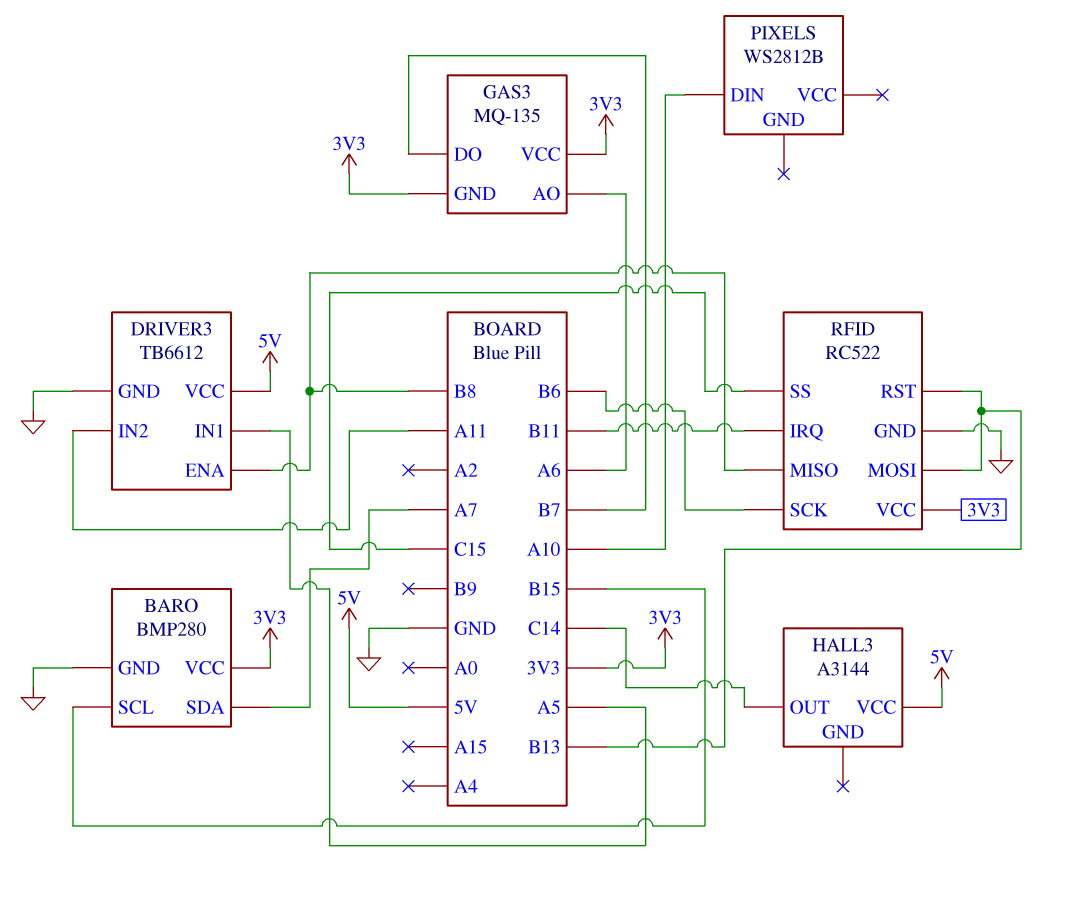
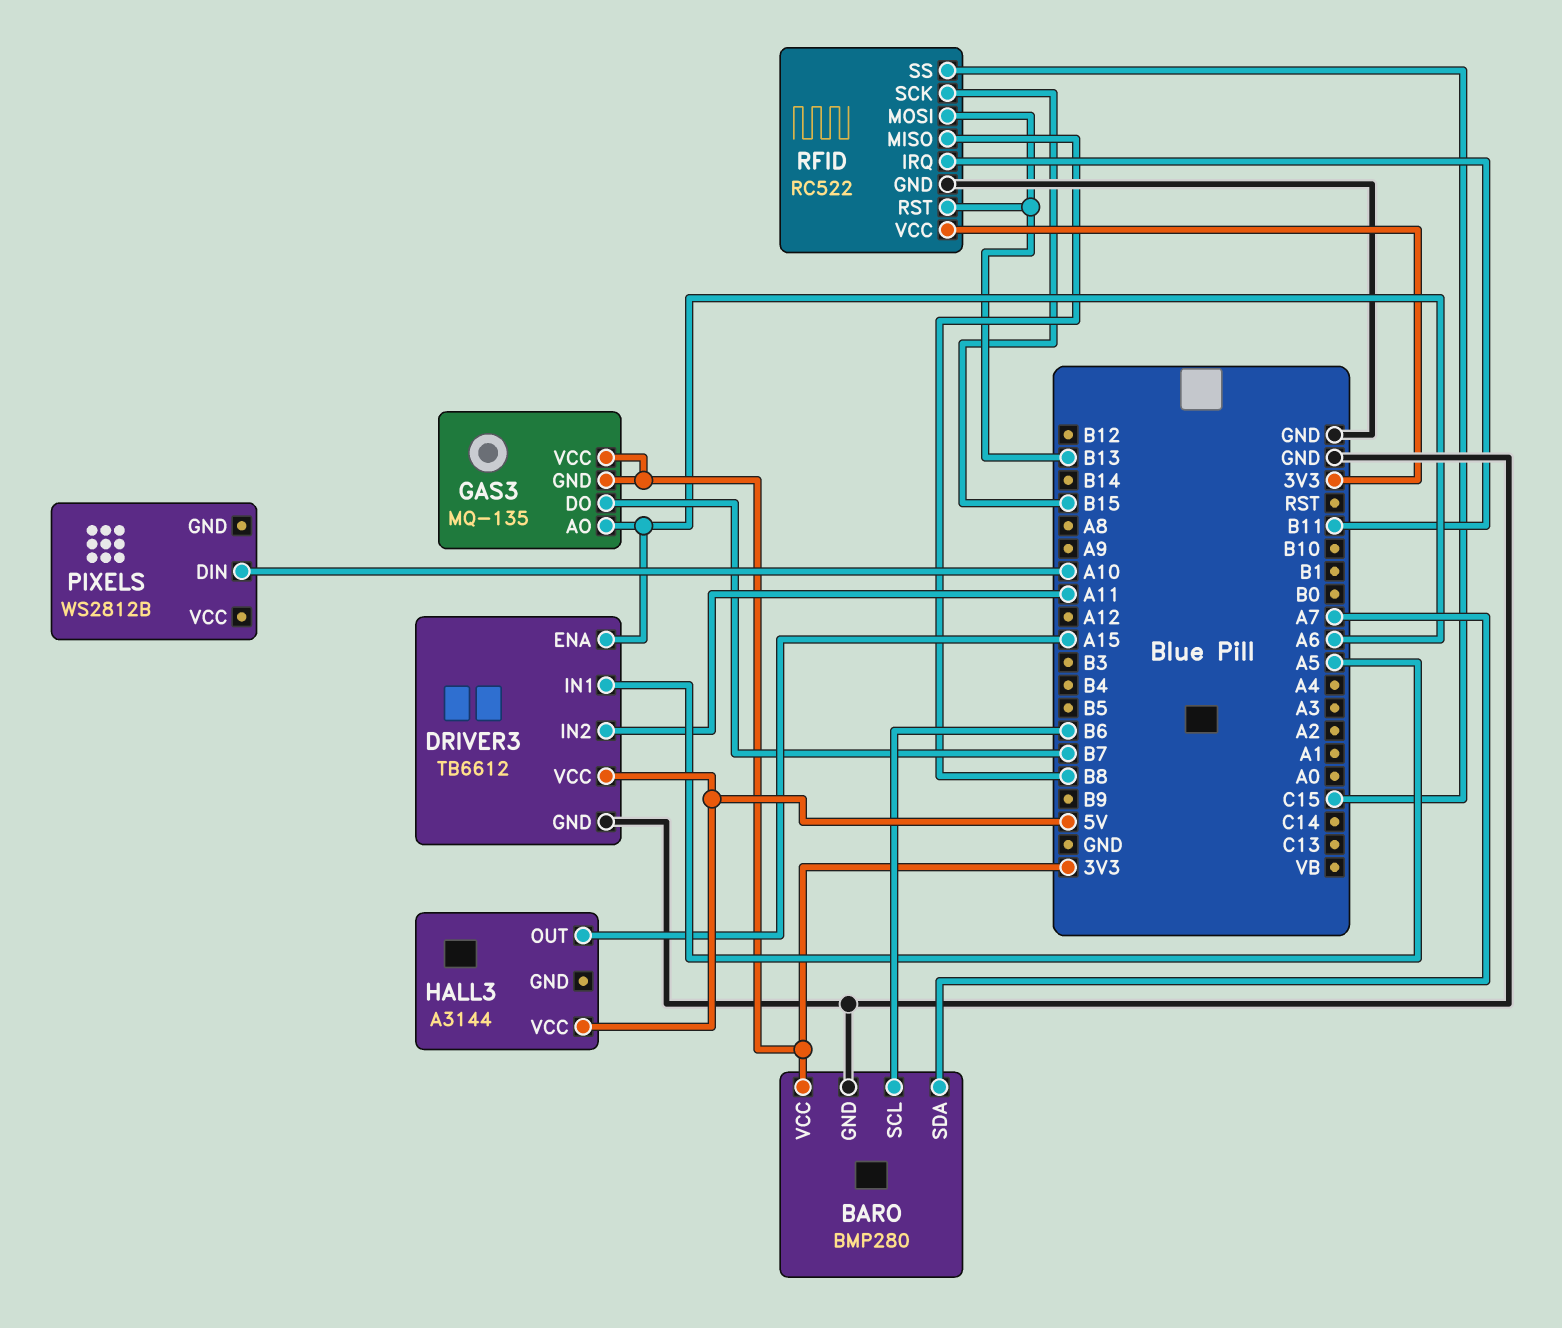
BARO pin SCL: B15 -> B6
DRIVER3 pin ENA: B8 -> A6
HALL3 pin OUT: C14 -> A15
RFID pin SCK: B6 -> B15

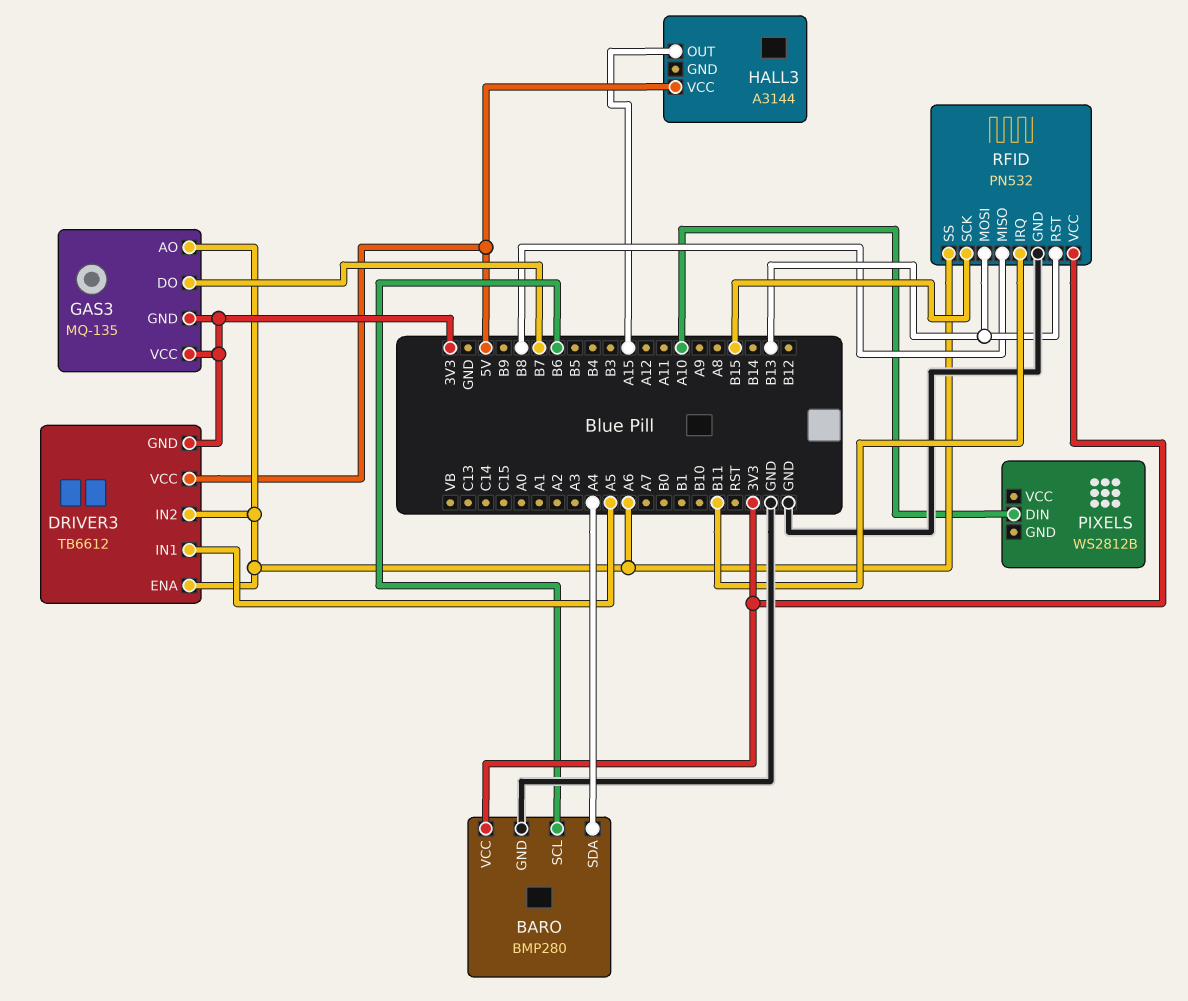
BARO pin SDA: A7 -> A4
DRIVER3 pin GND: GND -> 3V3
DRIVER3 pin IN2: A11 -> A6
RFID: RC522 -> PN532
RFID pin SS: C15 -> A6

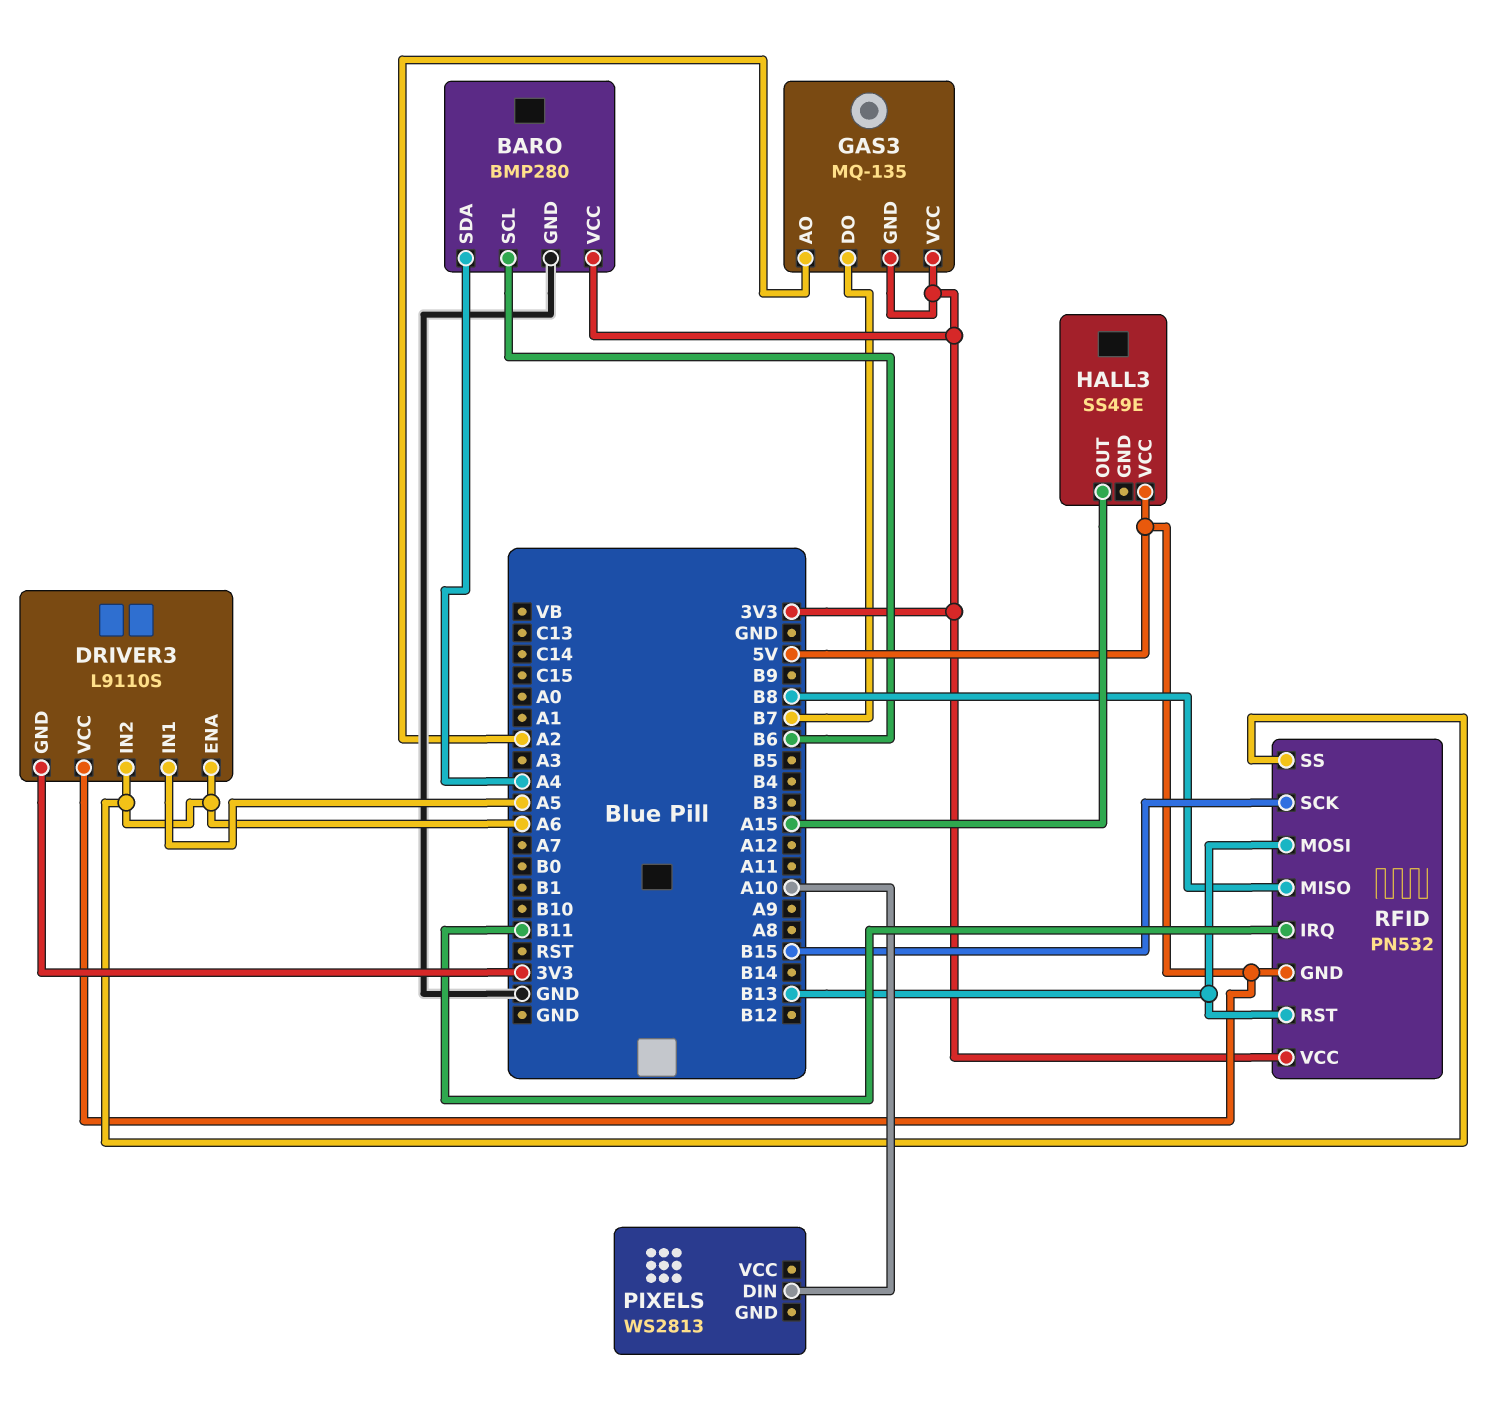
DRIVER3: TB6612 -> L9110S
GAS3 pin AO: A6 -> A2
HALL3: A3144 -> SS49E
PIXELS: WS2812B -> WS2813
RFID pin GND: GND -> 5V

